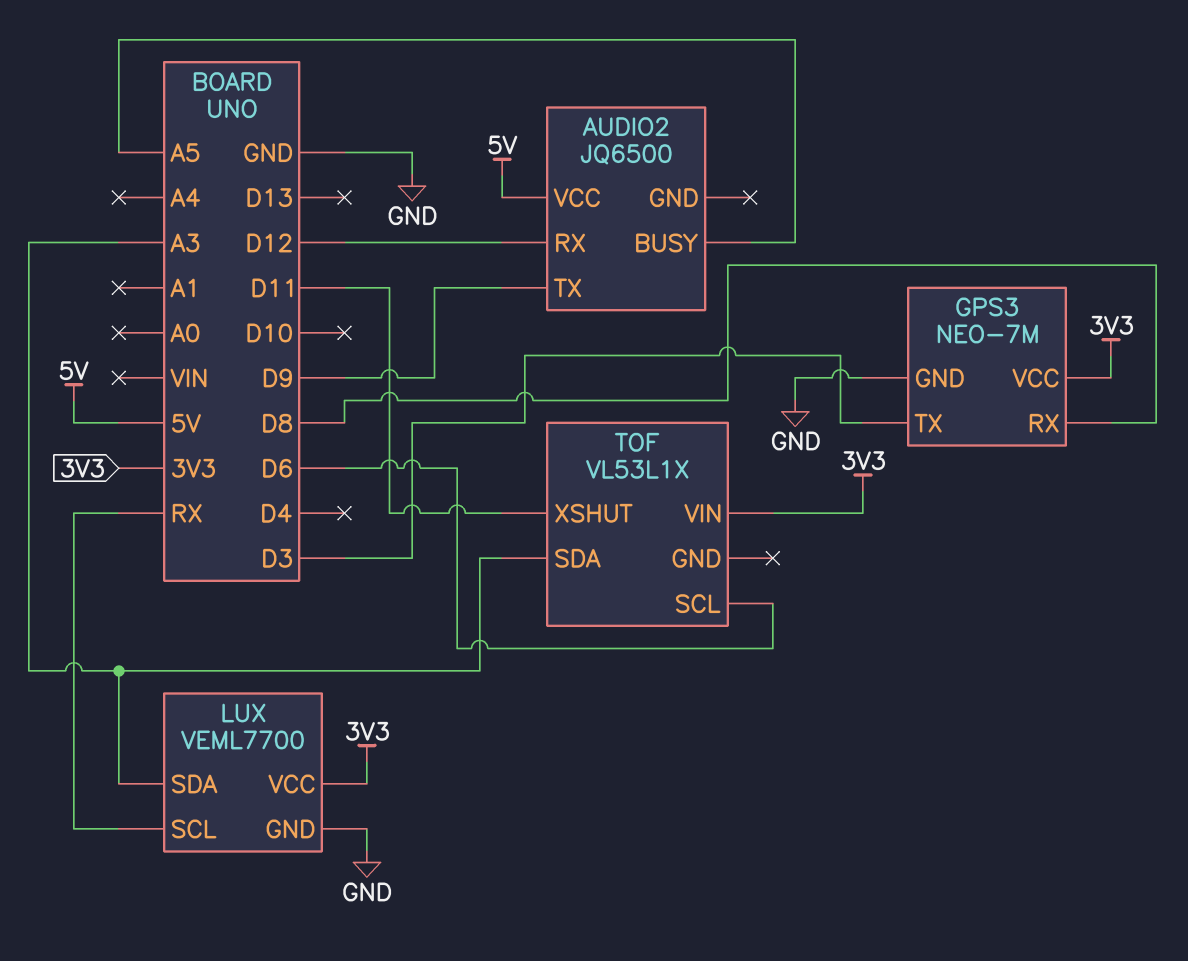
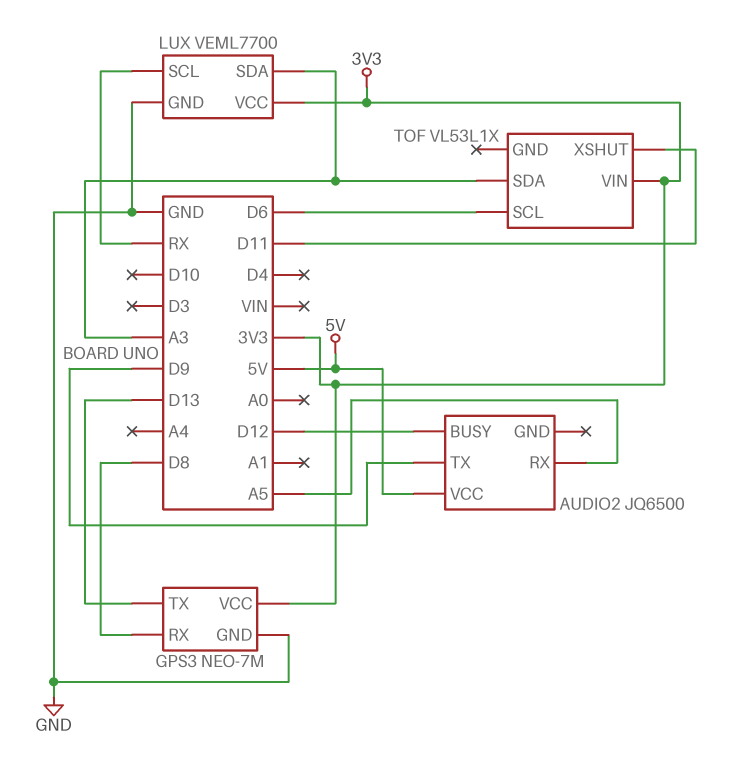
AUDIO2 pin BUSY: A5 -> D12
AUDIO2 pin RX: D12 -> A5
GPS3 pin TX: D3 -> D13

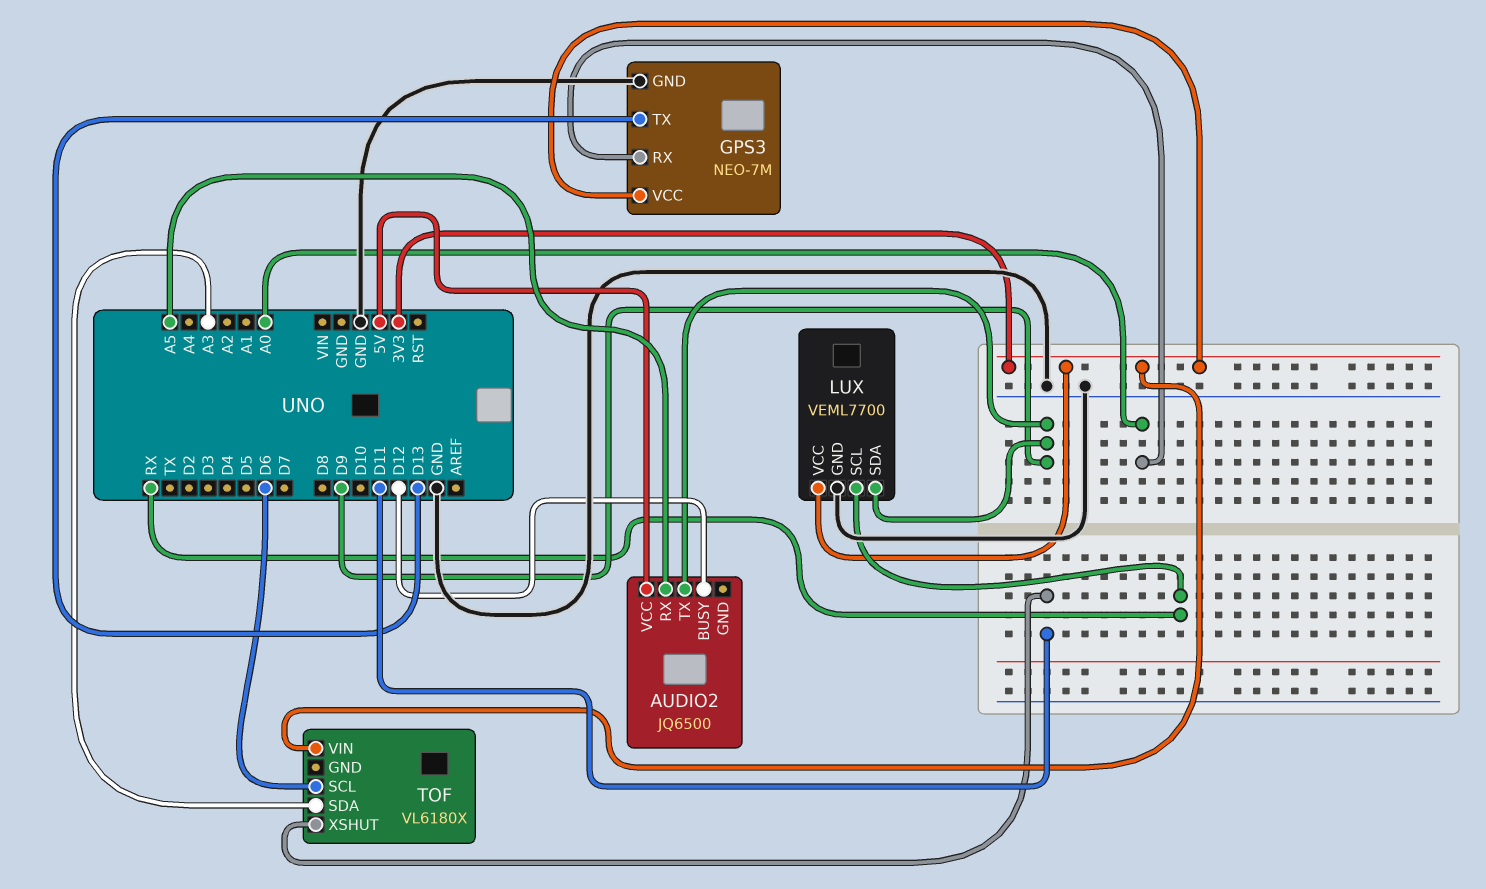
GPS3 pin RX: D8 -> A0
LUX pin SDA: A3 -> D9
TOF: VL53L1X -> VL6180X

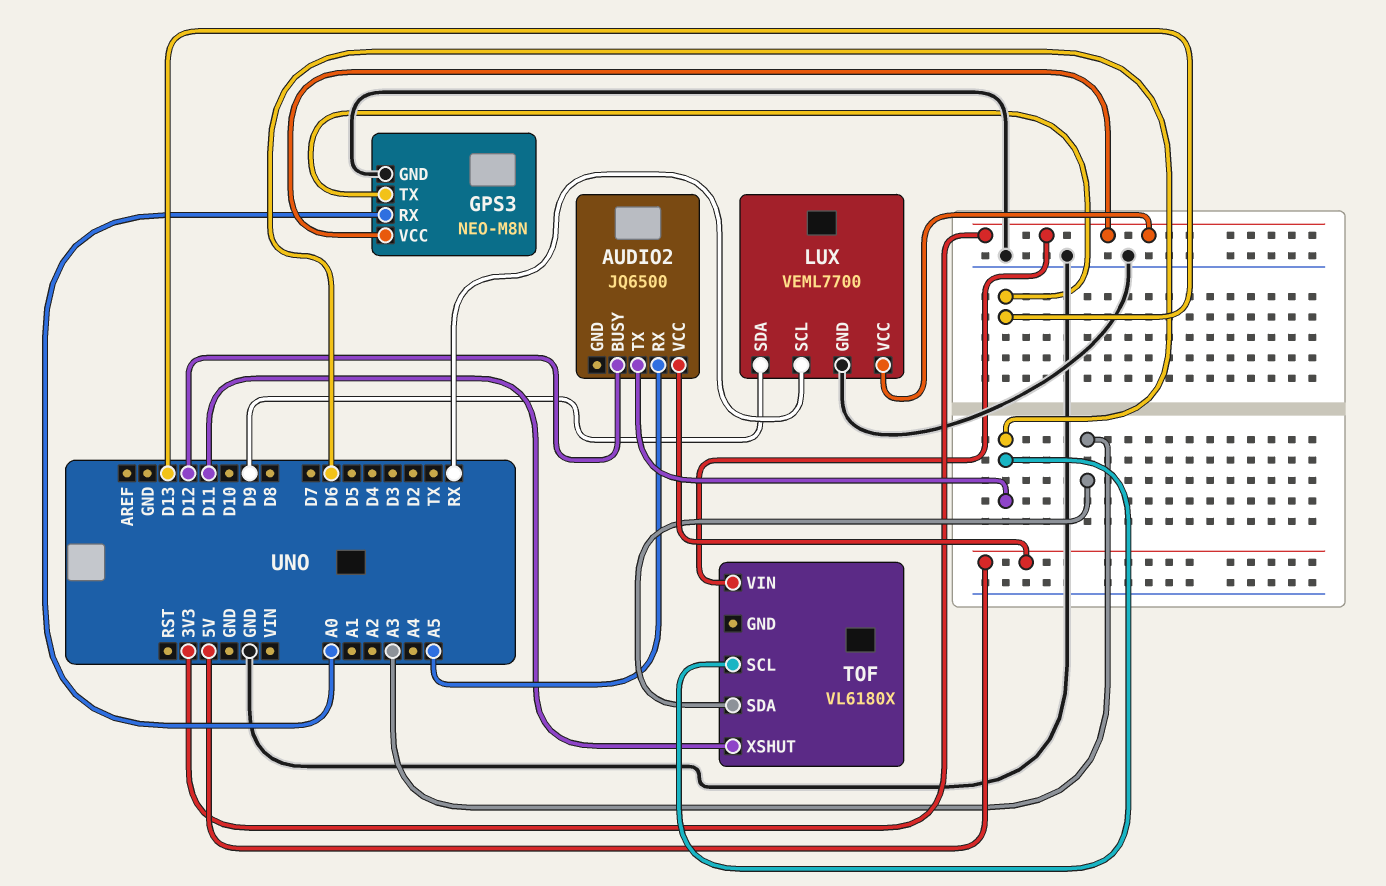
AUDIO2 pin TX: D9 -> D6
GPS3: NEO-7M -> NEO-M8N

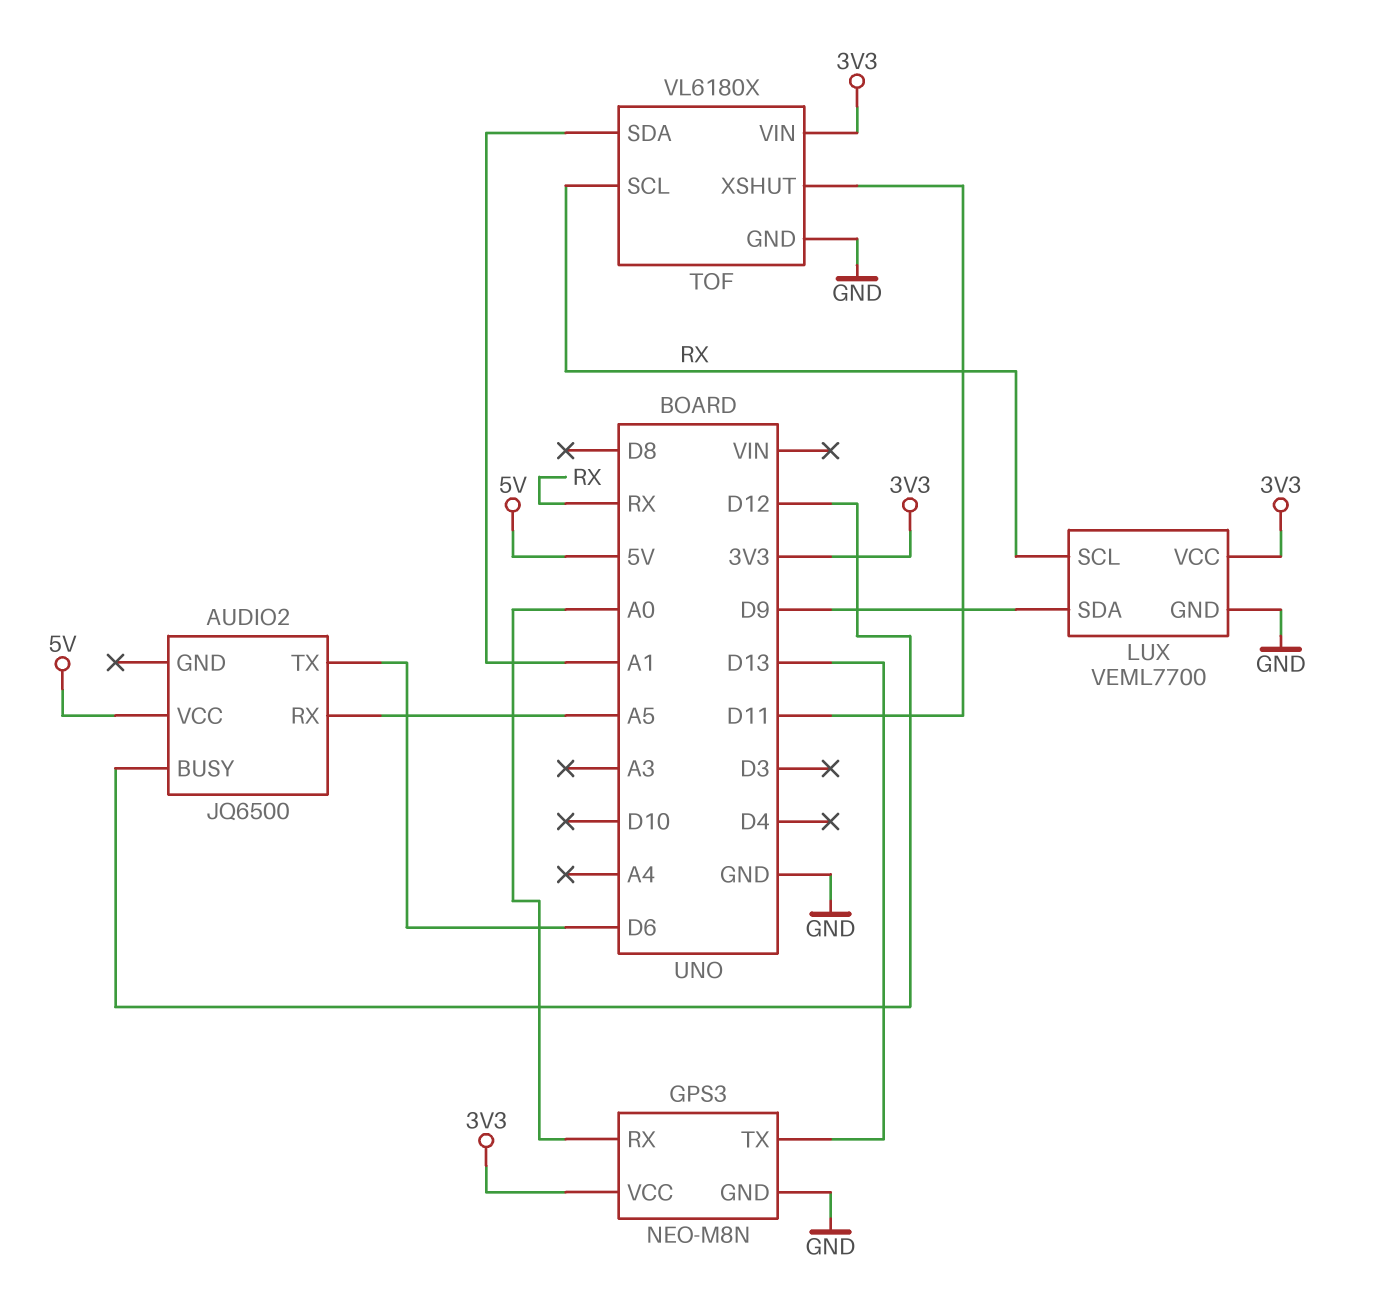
TOF pin GND: none -> GND
TOF pin SCL: D6 -> RX
TOF pin SDA: A3 -> A1

